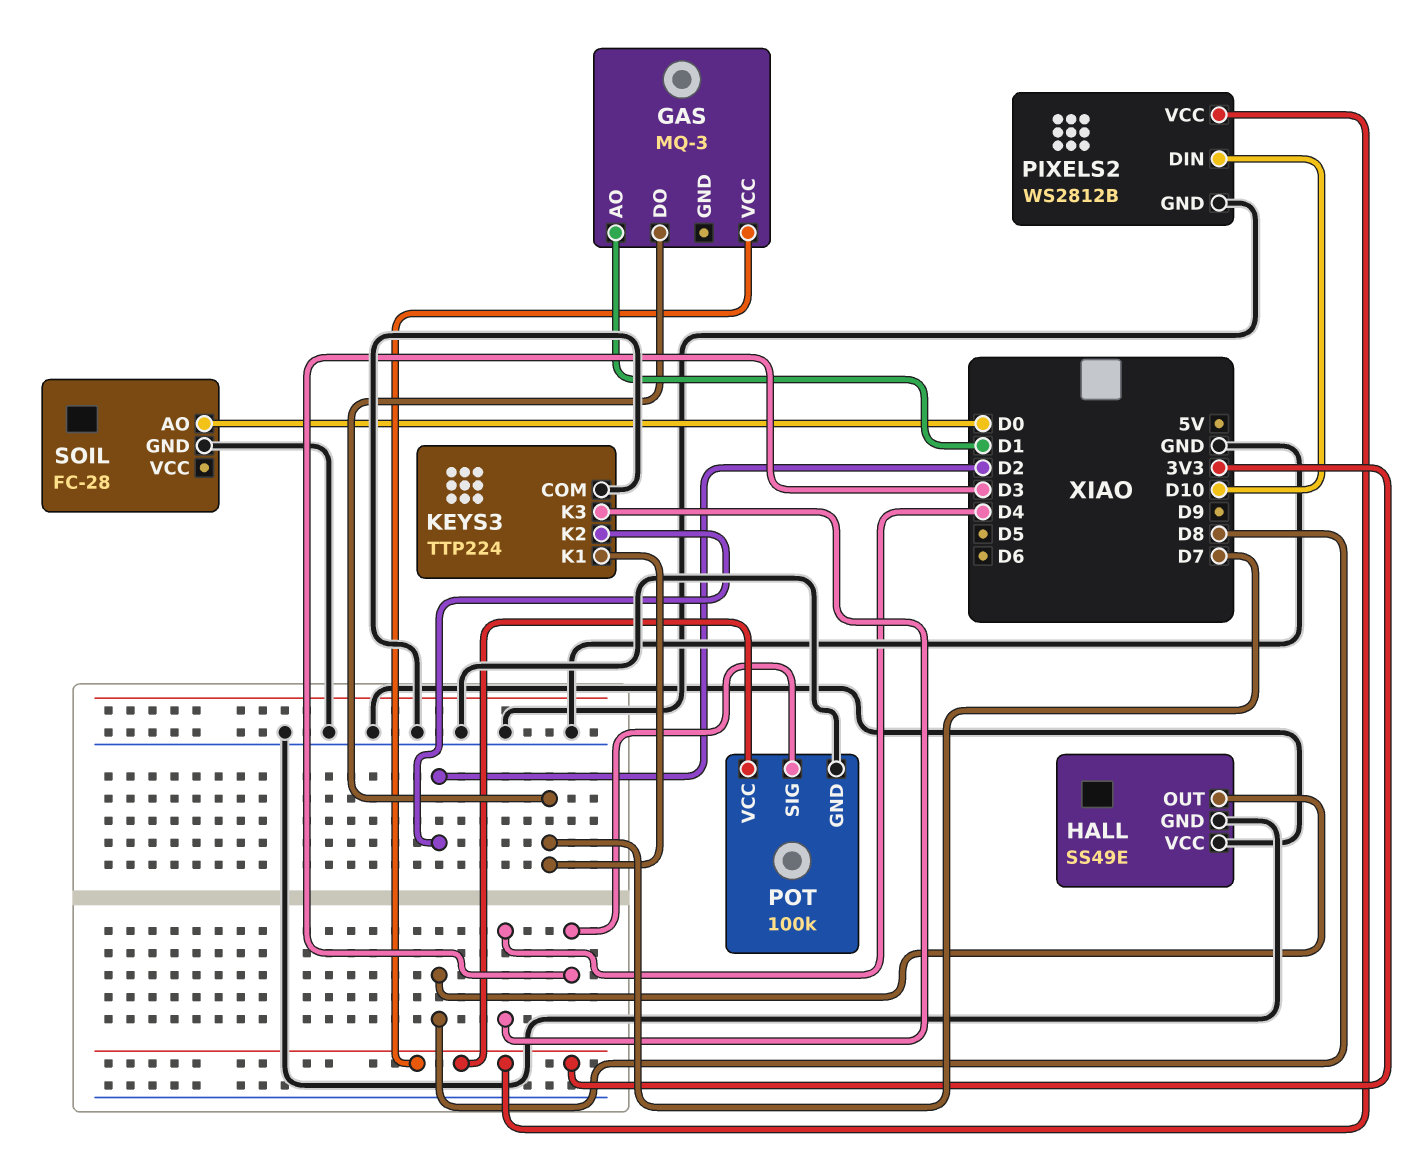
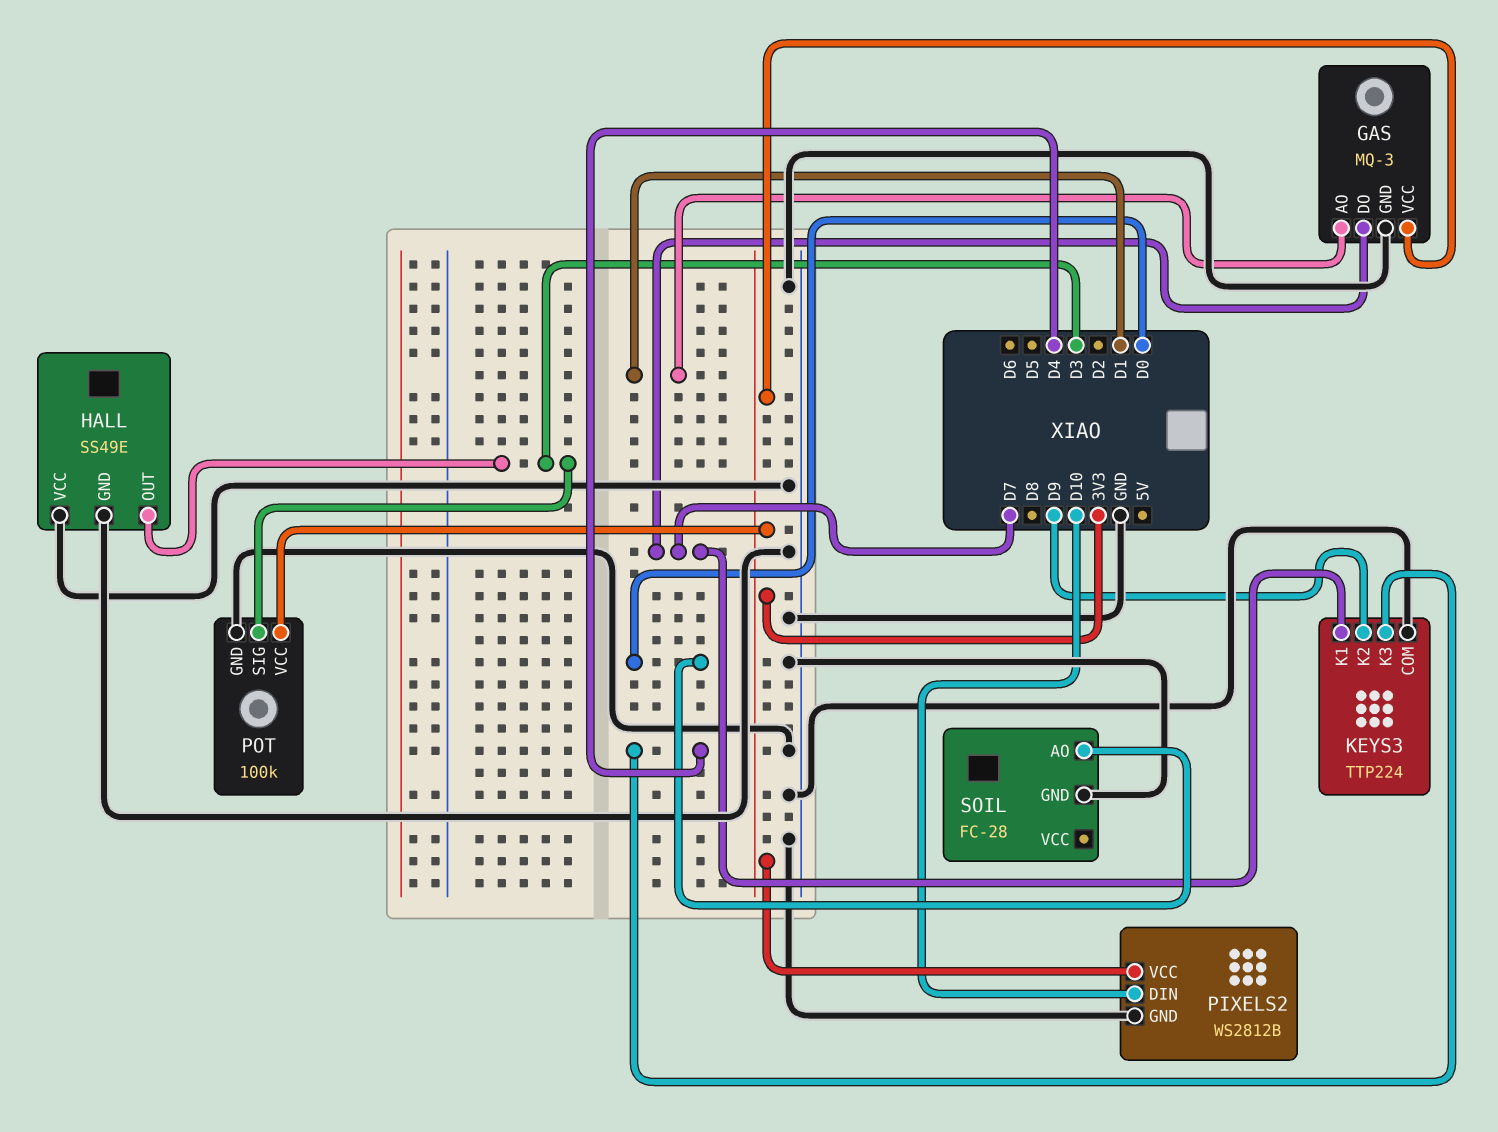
GAS pin GND: none -> GND
HALL pin OUT: D8 -> D3
KEYS3 pin K2: D2 -> D9

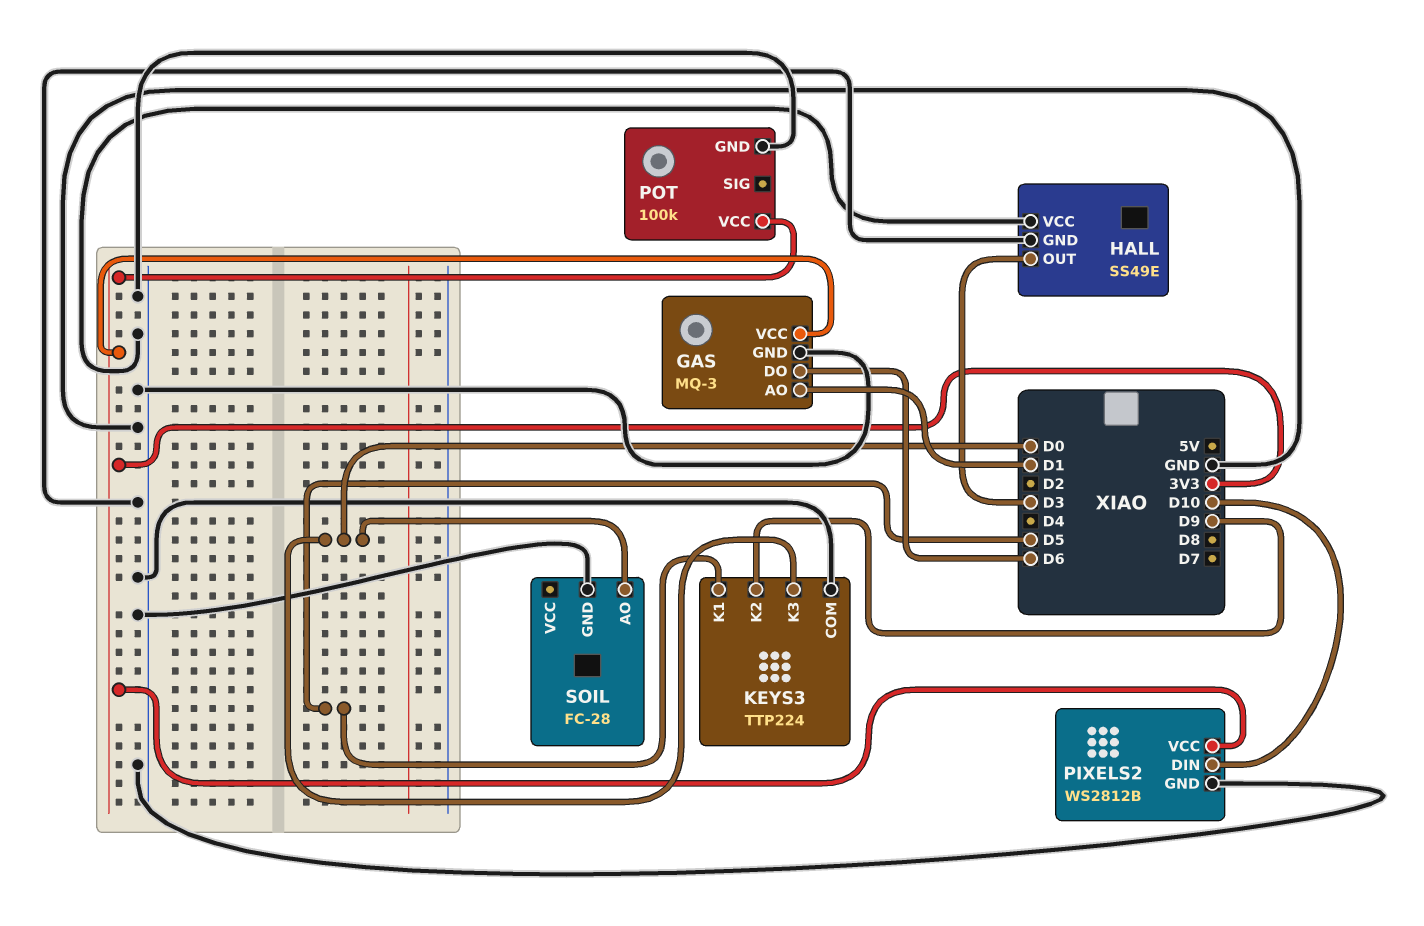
GAS pin DO: D7 -> D6
KEYS3 pin K1: D7 -> D5
KEYS3 pin K3: D4 -> D0
POT pin SIG: D3 -> none

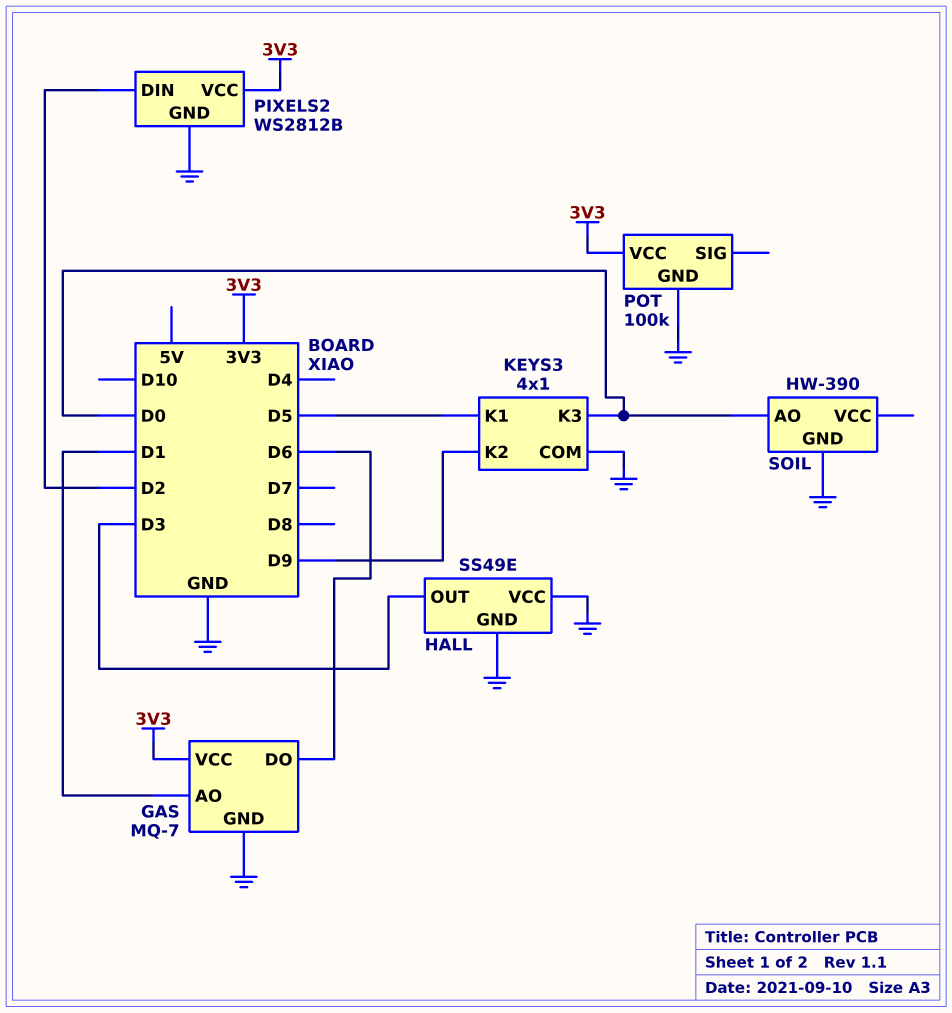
GAS: MQ-3 -> MQ-7
KEYS3: TTP224 -> 4x1
PIXELS2 pin DIN: D10 -> D2
SOIL: FC-28 -> HW-390

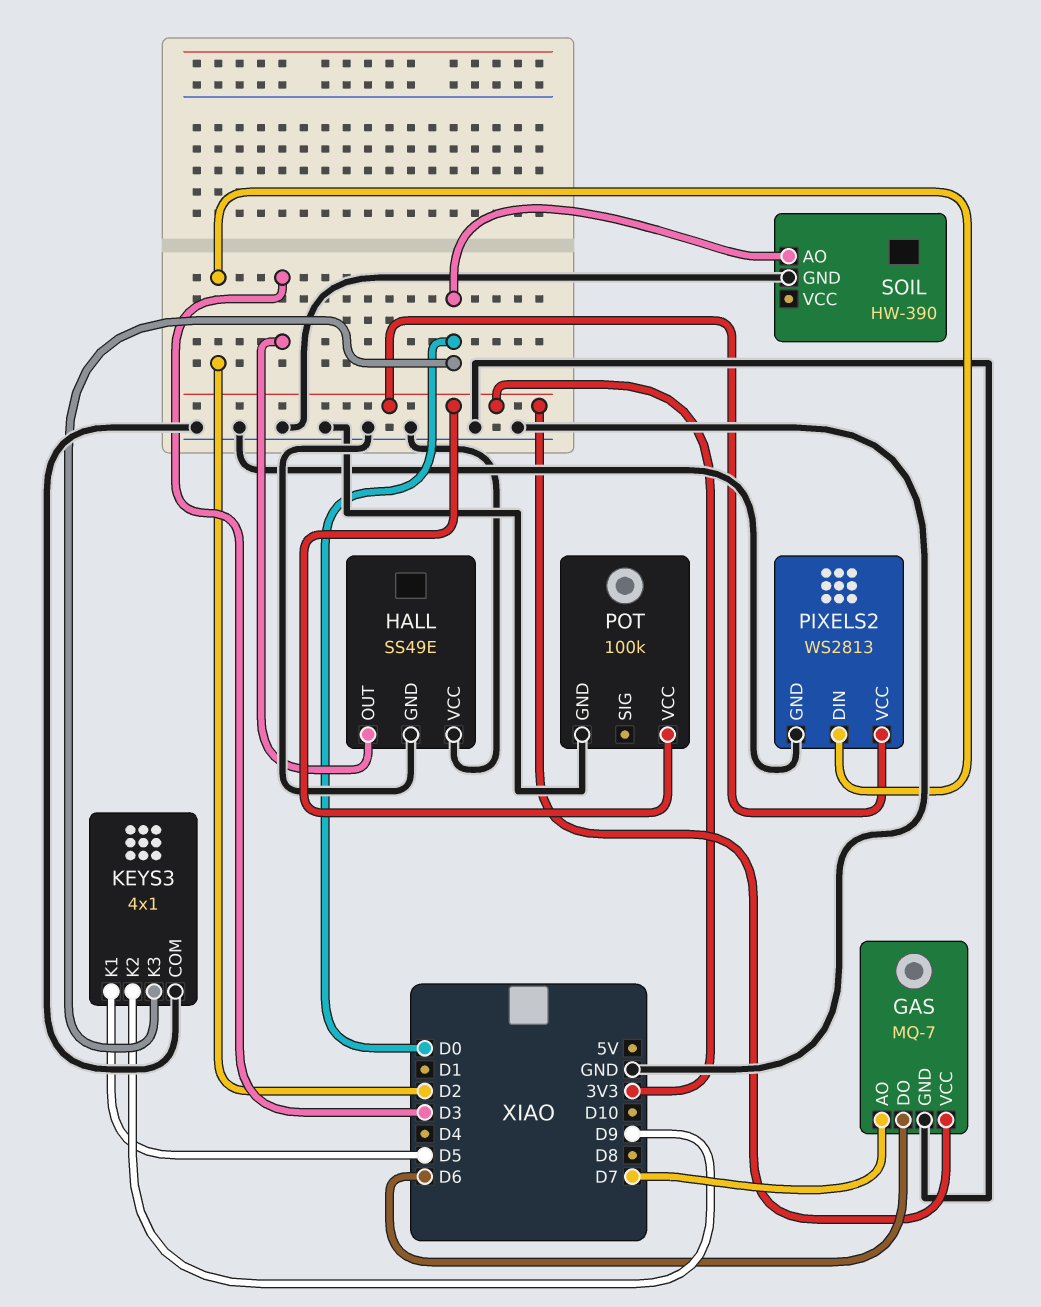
GAS pin AO: D1 -> D7
PIXELS2: WS2812B -> WS2813

